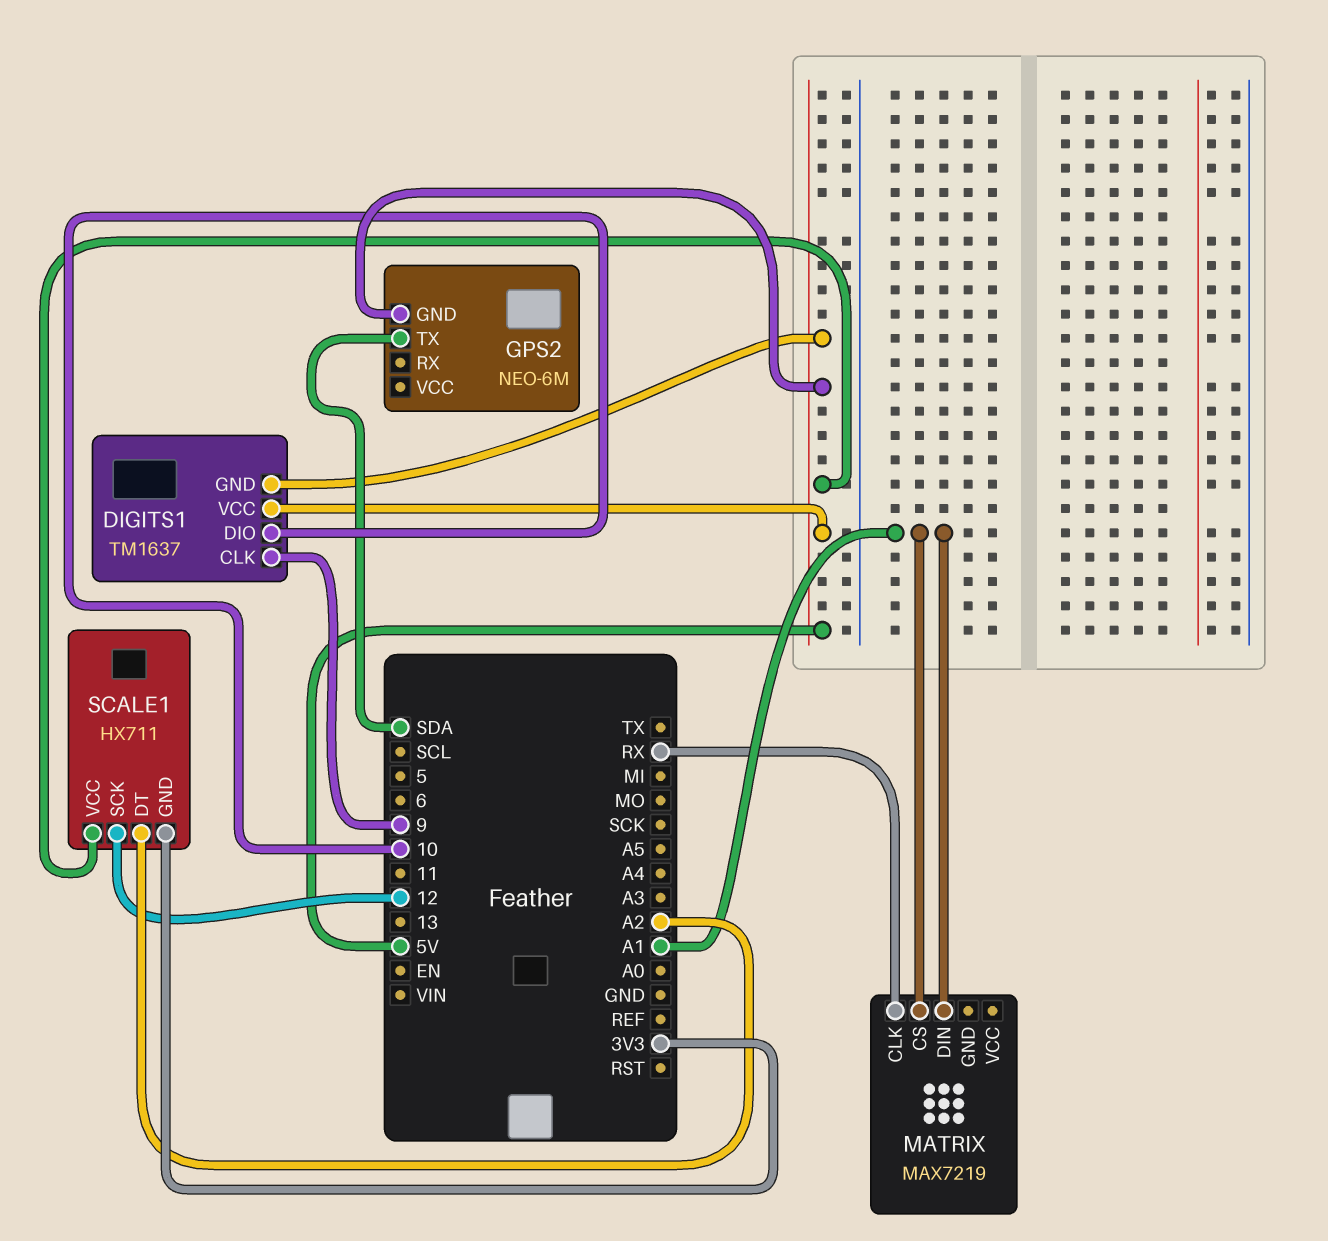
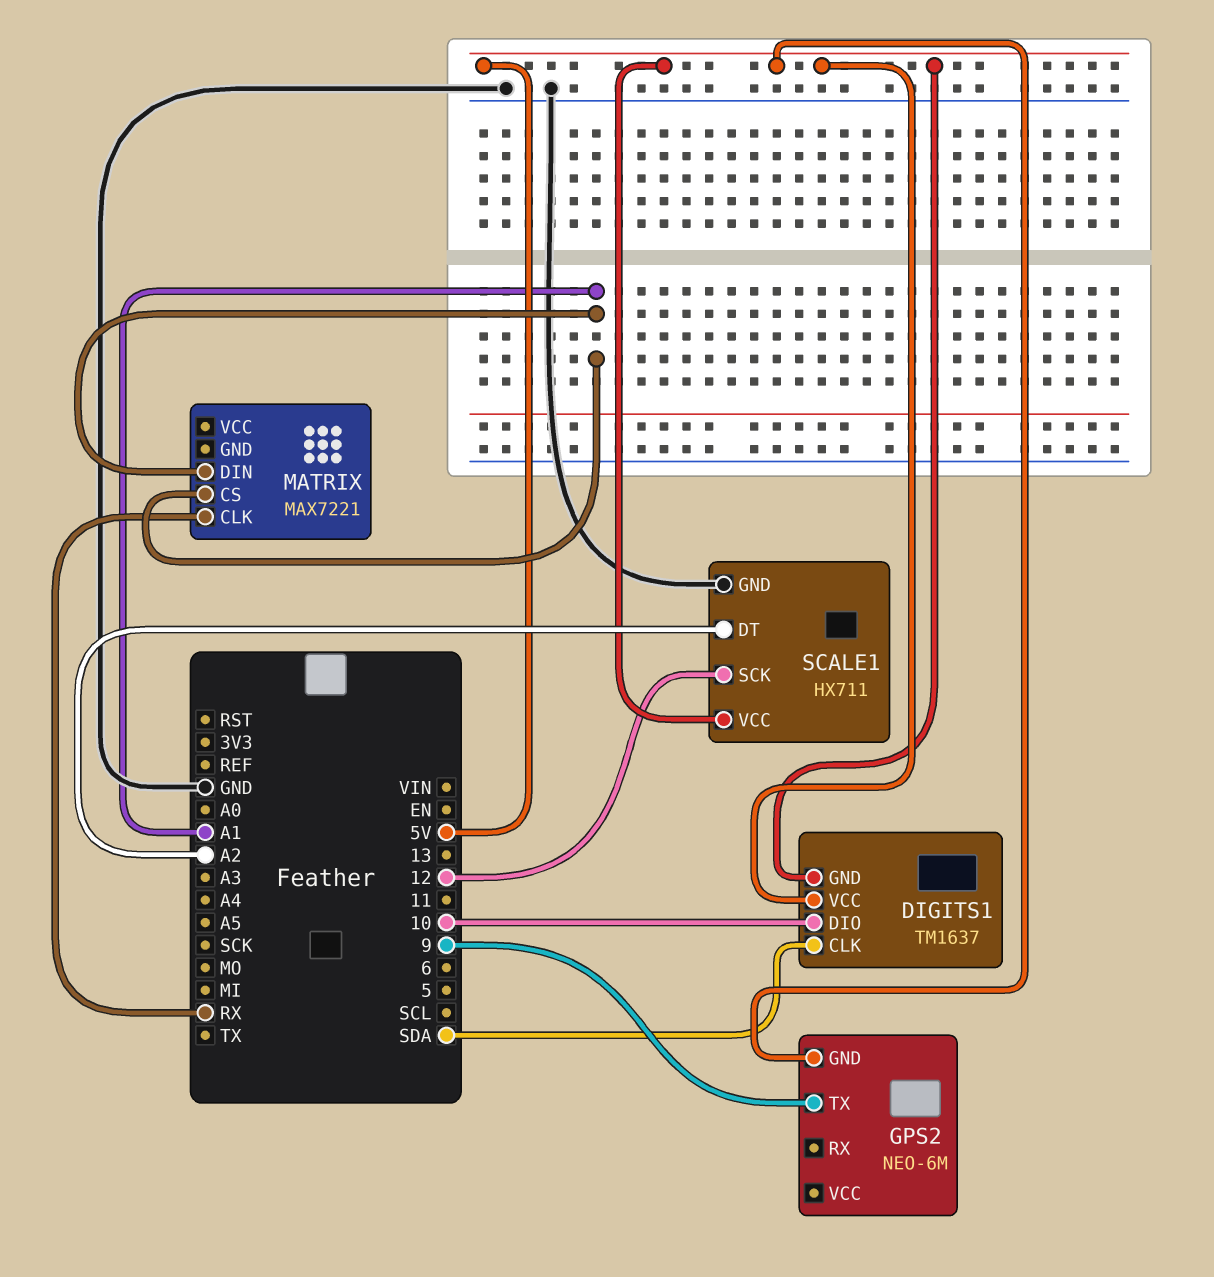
DIGITS1 pin CLK: 9 -> SDA
GPS2 pin TX: SDA -> 9
MATRIX: MAX7219 -> MAX7221
SCALE1 pin GND: 3V3 -> GND

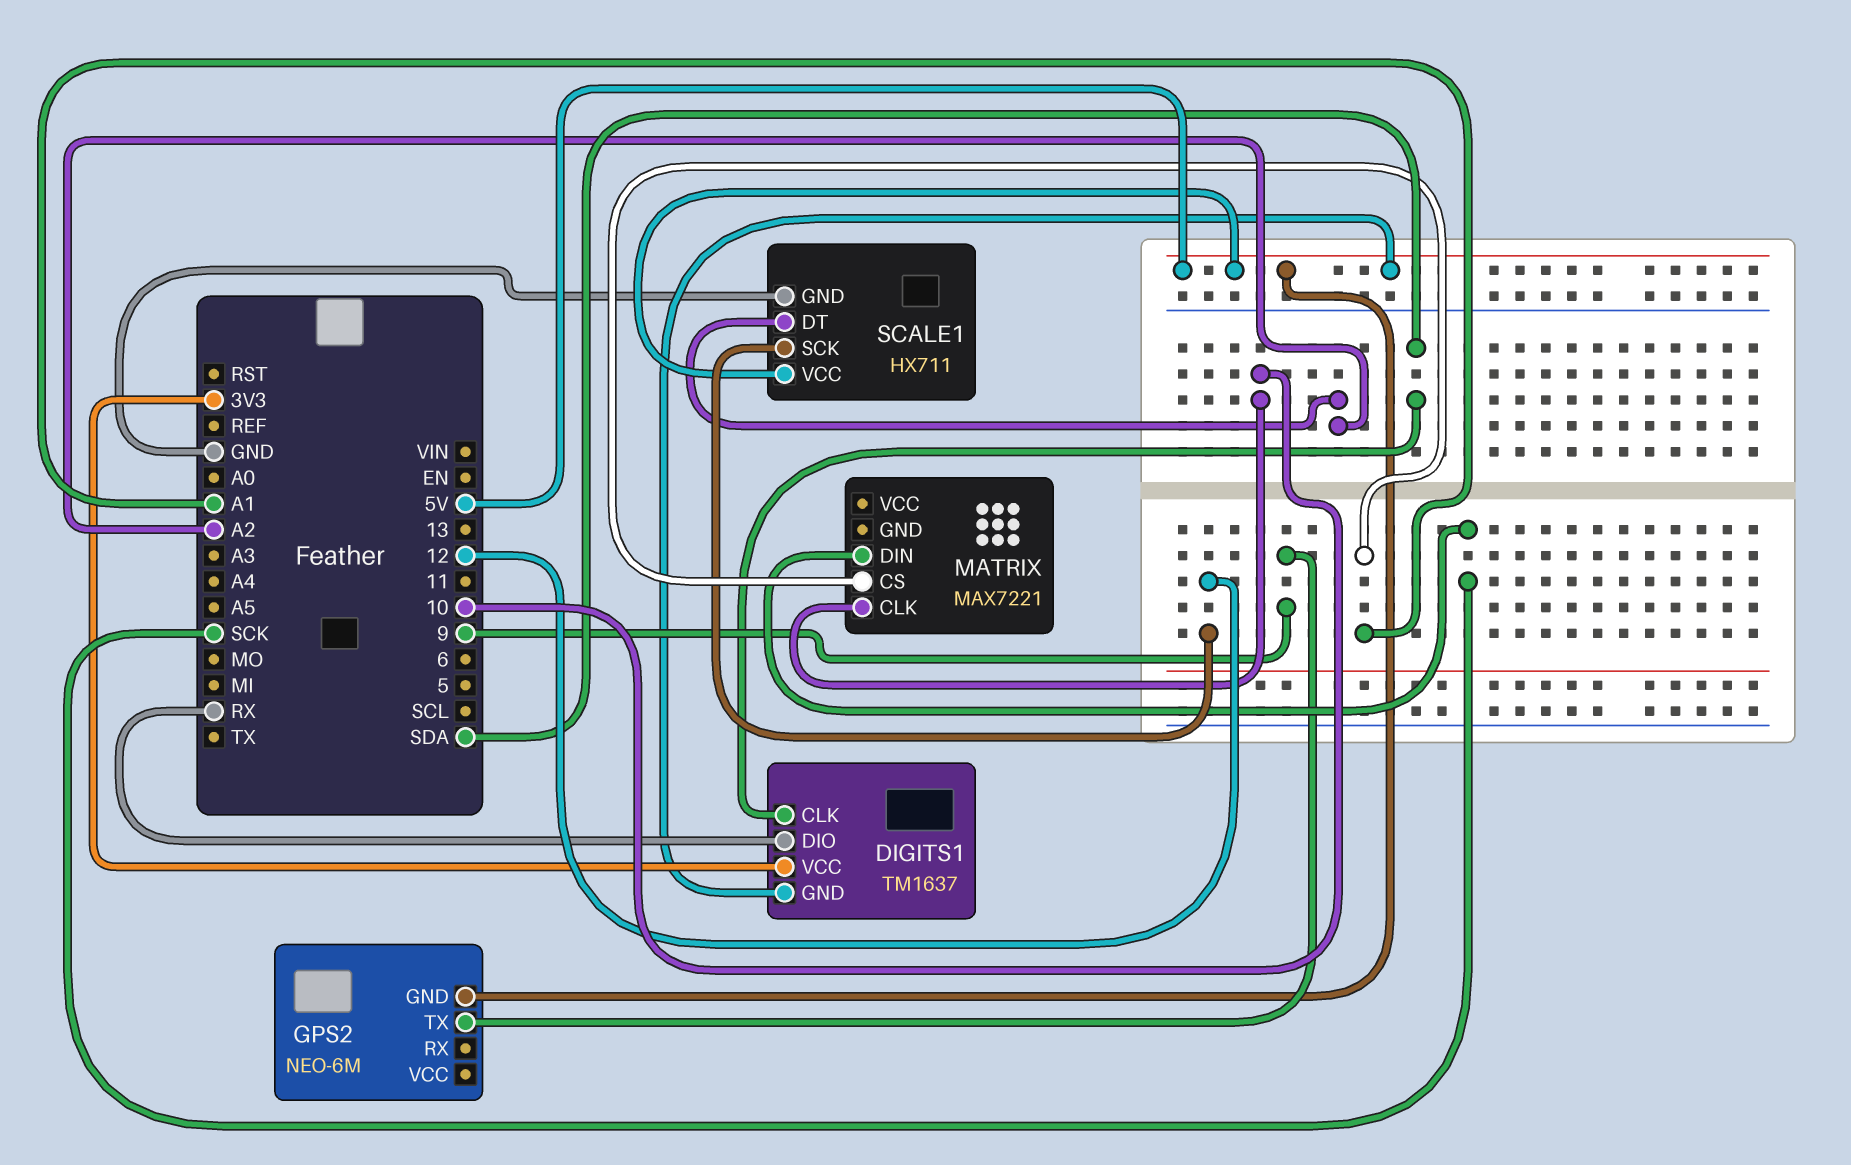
DIGITS1 pin DIO: 10 -> RX
DIGITS1 pin VCC: 5V -> 3V3
MATRIX pin CLK: RX -> 10
MATRIX pin DIN: A1 -> SCK

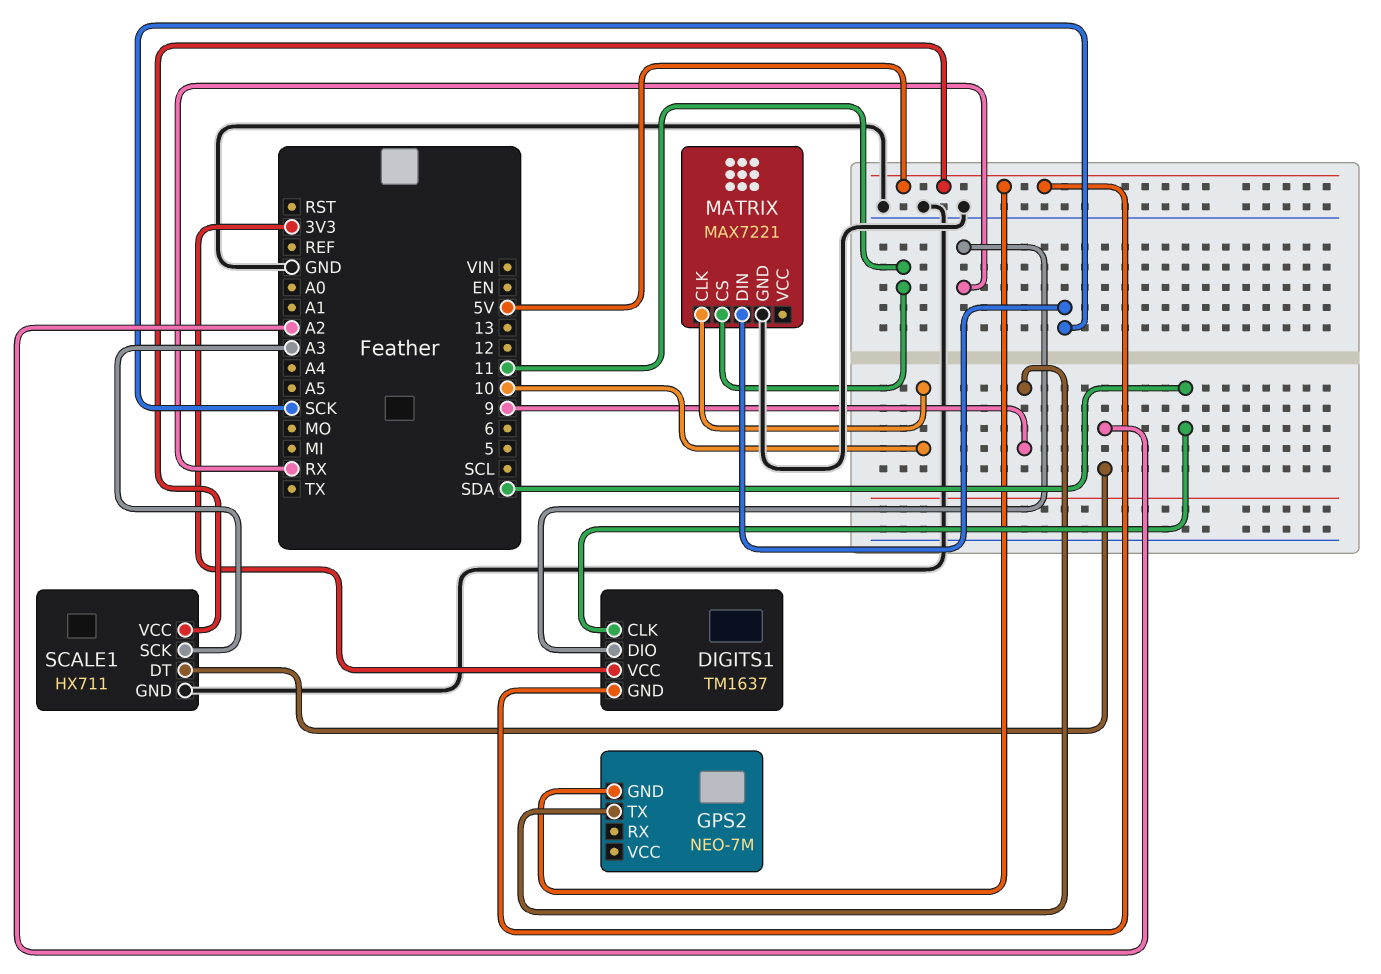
GPS2: NEO-6M -> NEO-7M
MATRIX pin CS: A1 -> 11
MATRIX pin GND: none -> GND
SCALE1 pin SCK: 12 -> A3

